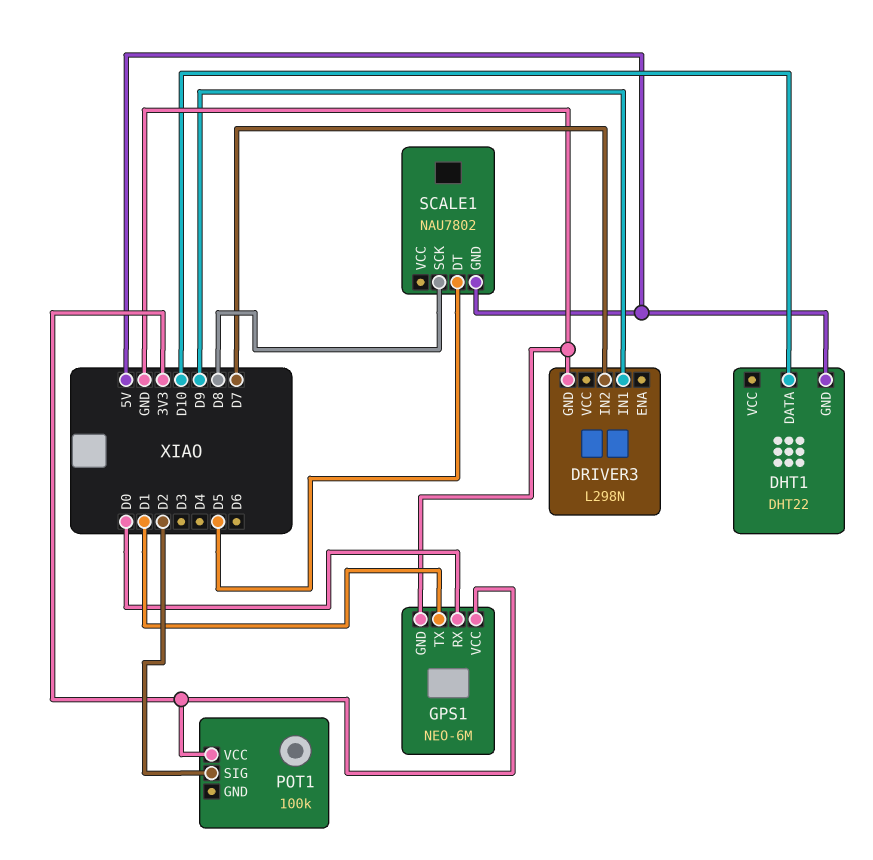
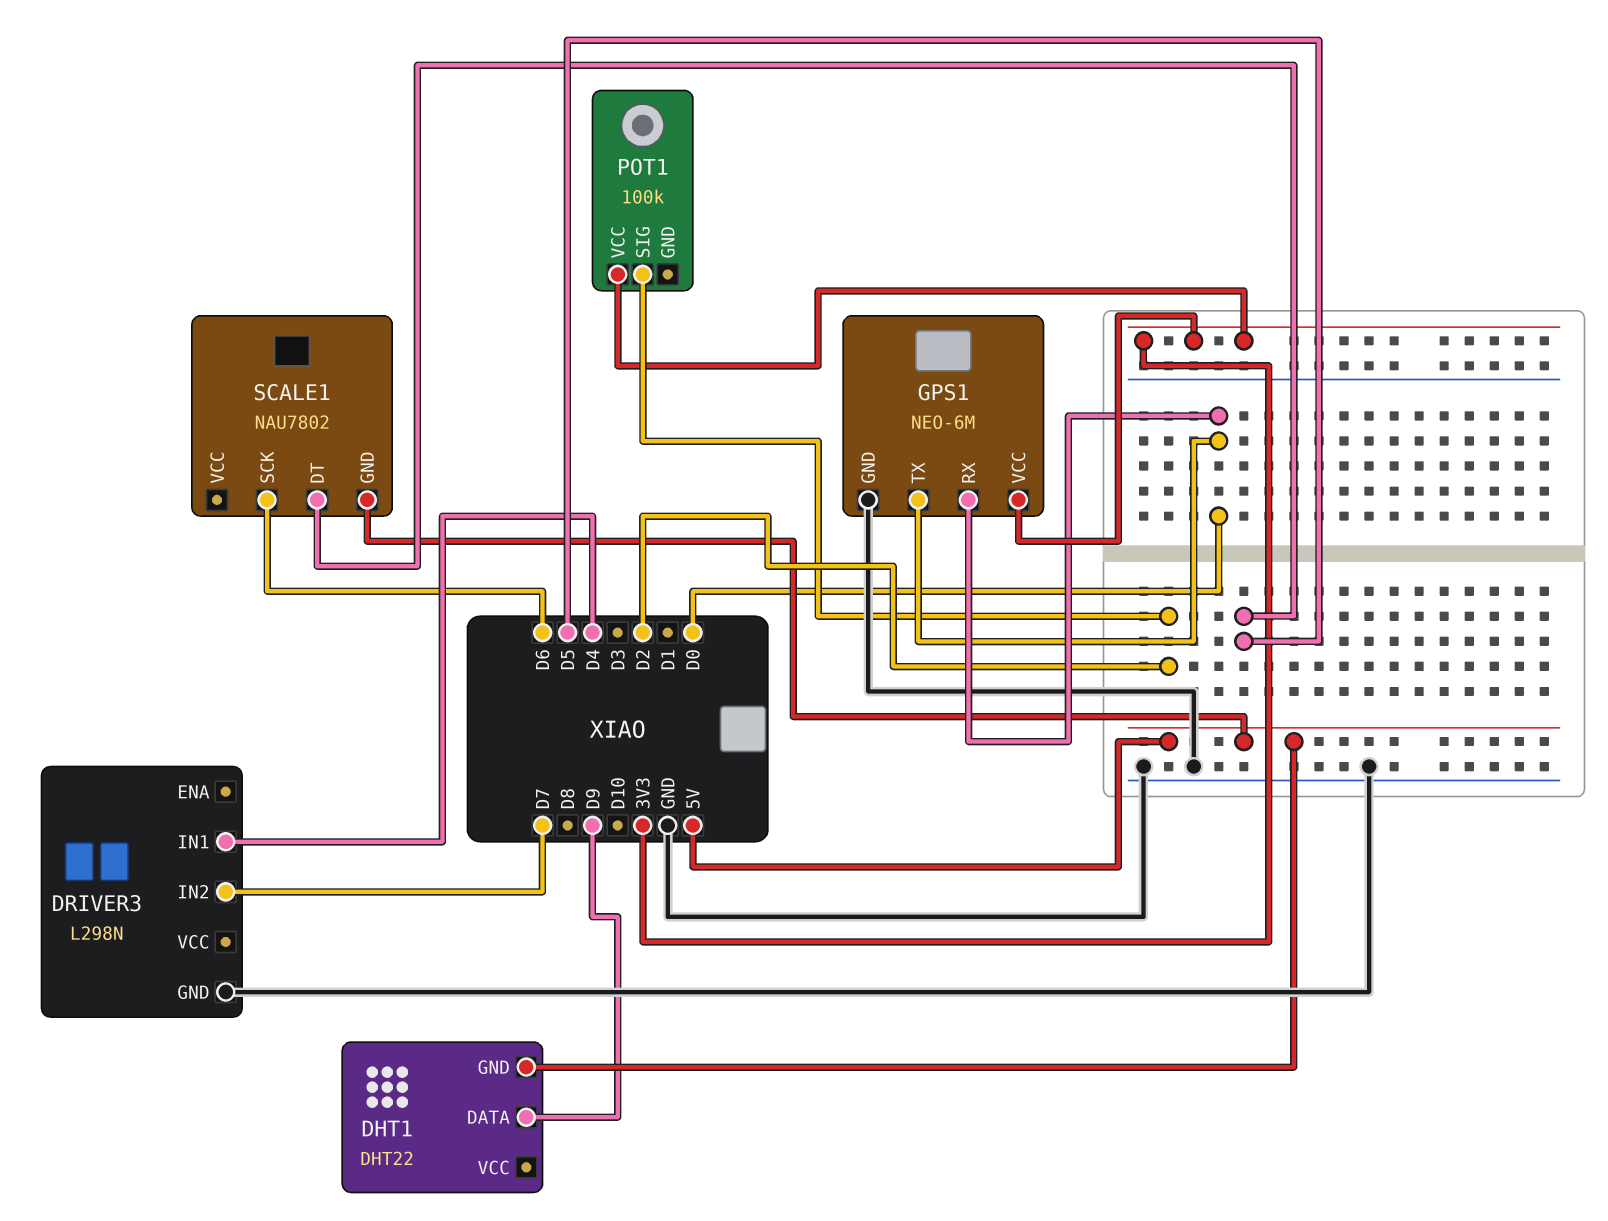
DHT1 pin DATA: D10 -> D9
DRIVER3 pin IN1: D9 -> D4
GPS1 pin TX: D1 -> D0
SCALE1 pin SCK: D8 -> D6

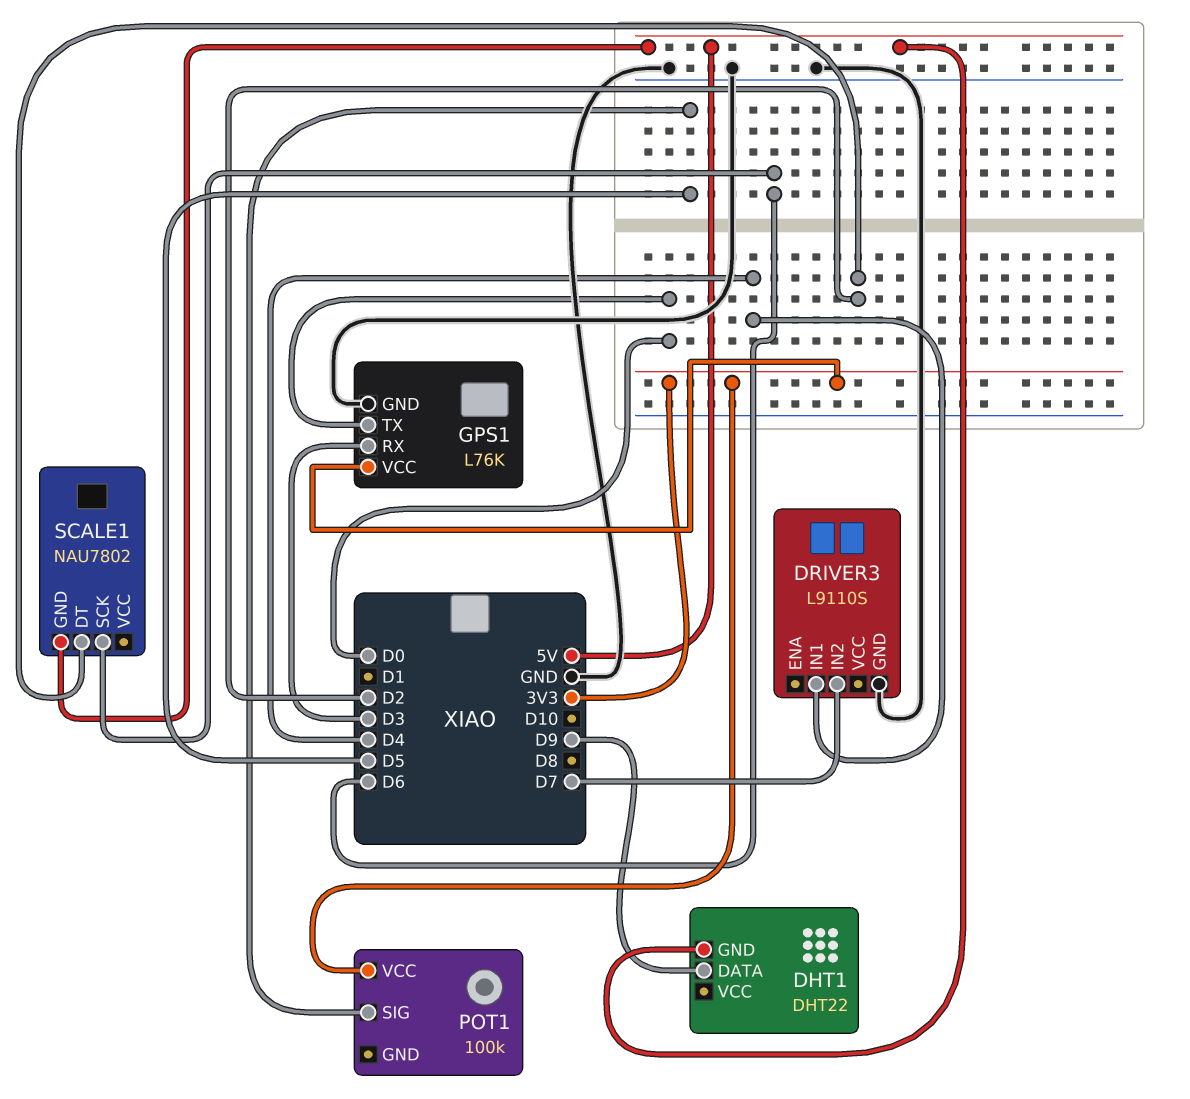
DRIVER3: L298N -> L9110S
GPS1: NEO-6M -> L76K
GPS1 pin RX: D0 -> D3
POT1 pin SIG: D2 -> D5
SCALE1 pin DT: D5 -> D2

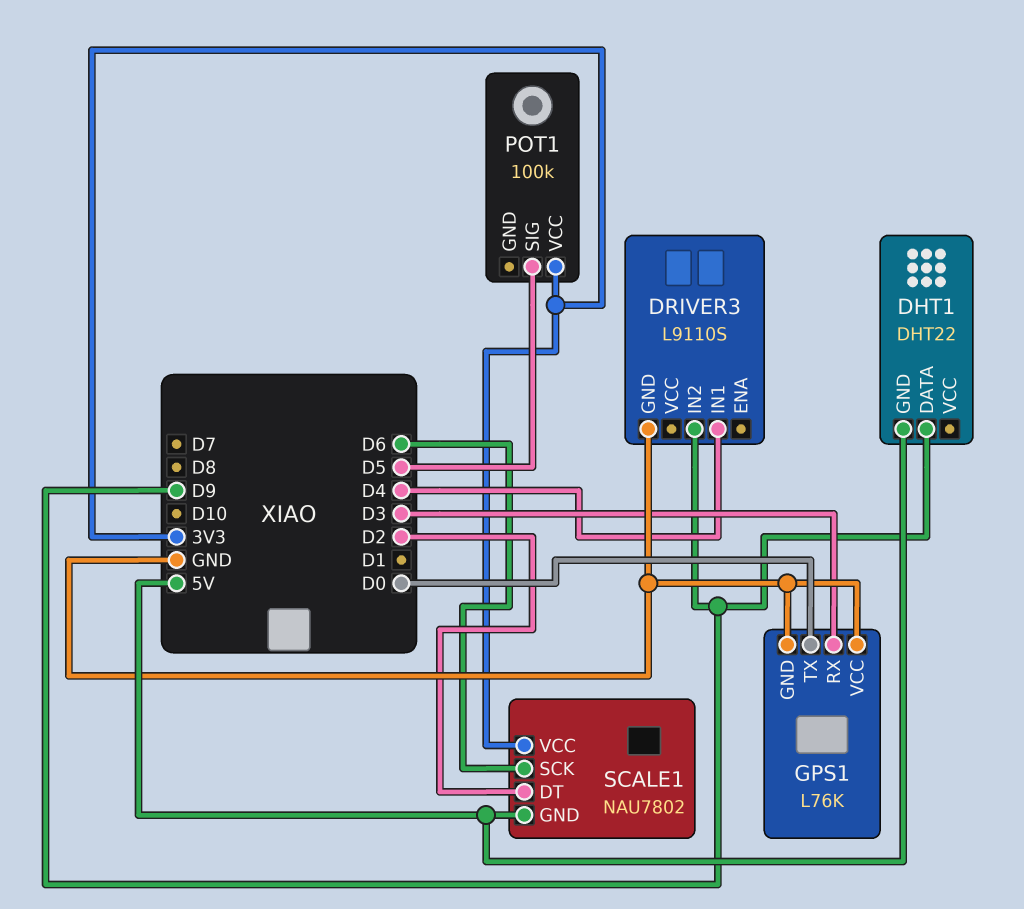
DRIVER3 pin IN2: D7 -> D9
GPS1 pin VCC: 3V3 -> GND
SCALE1 pin VCC: none -> 3V3

